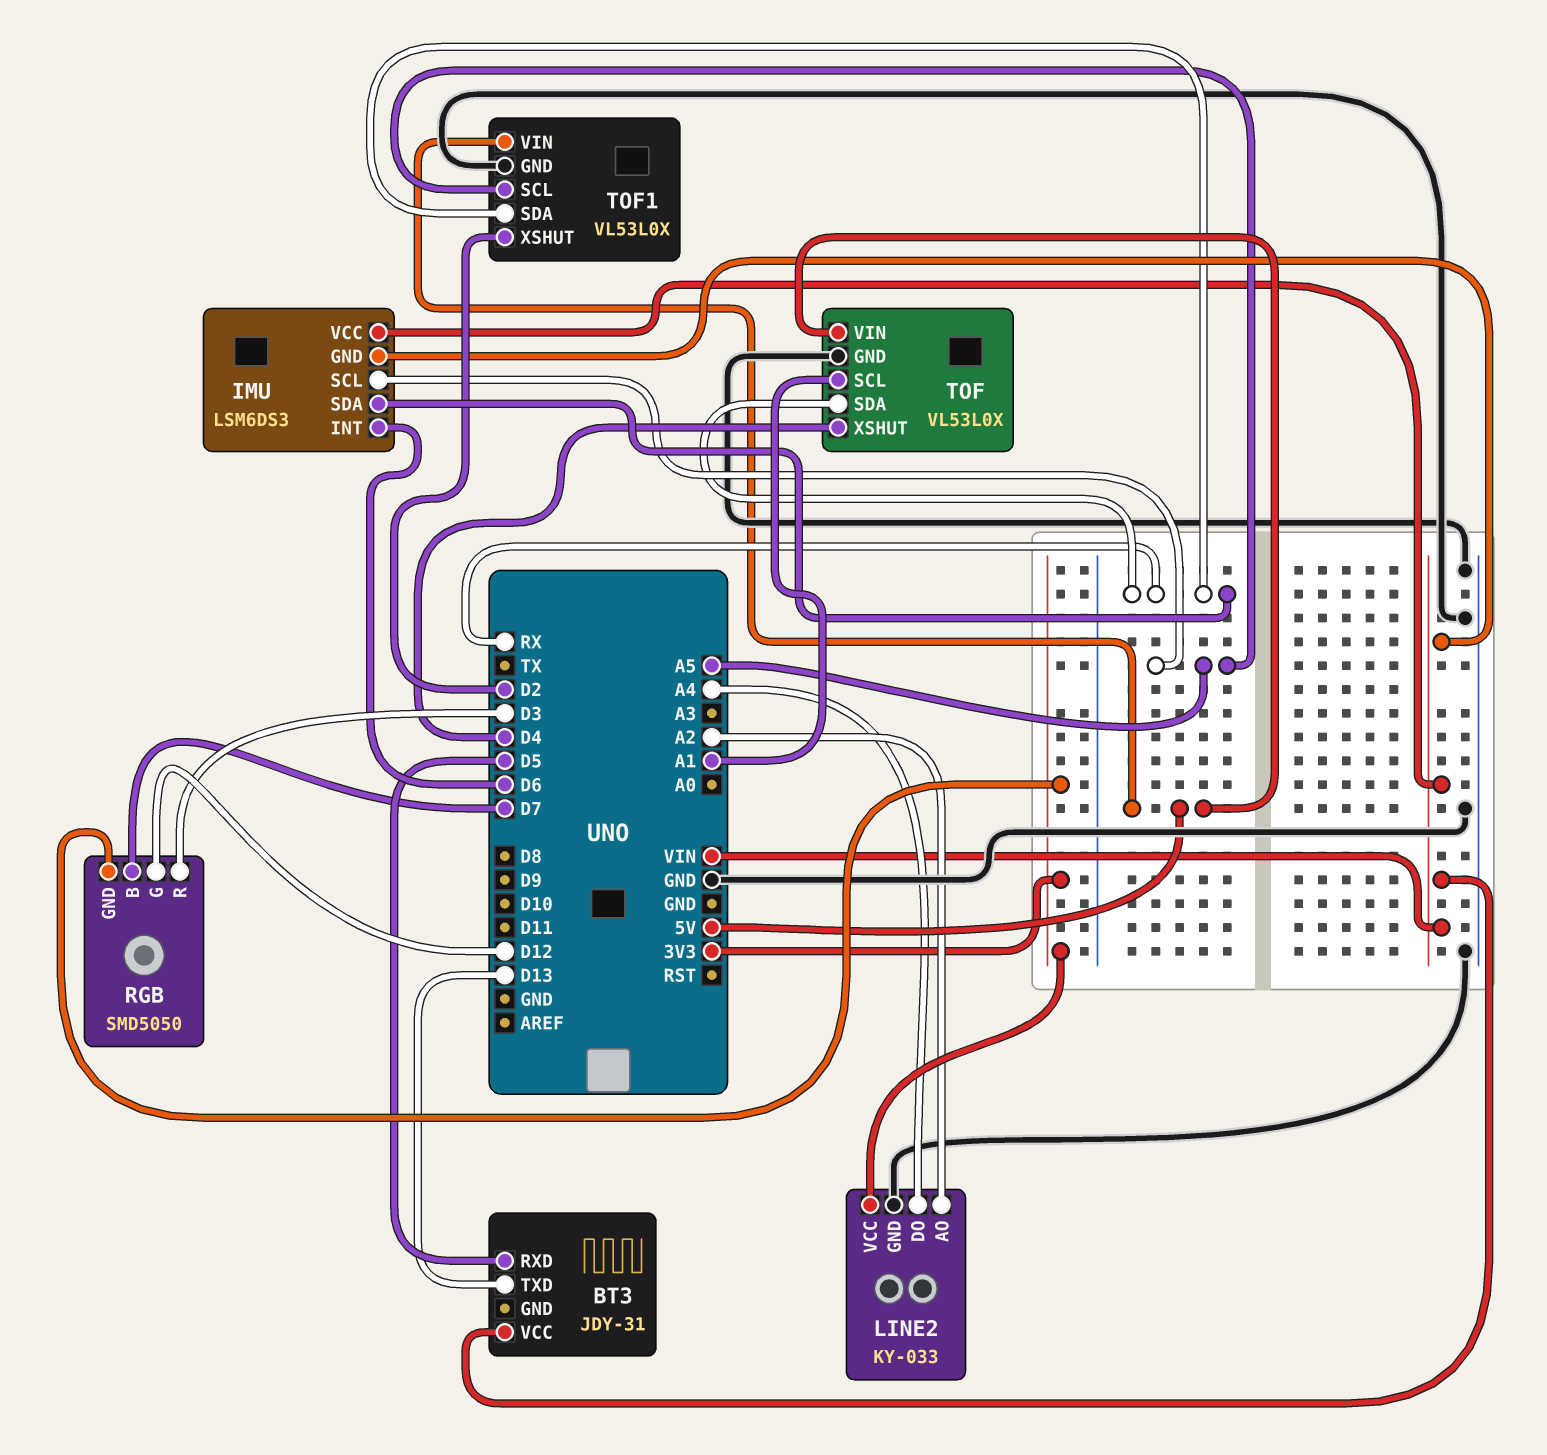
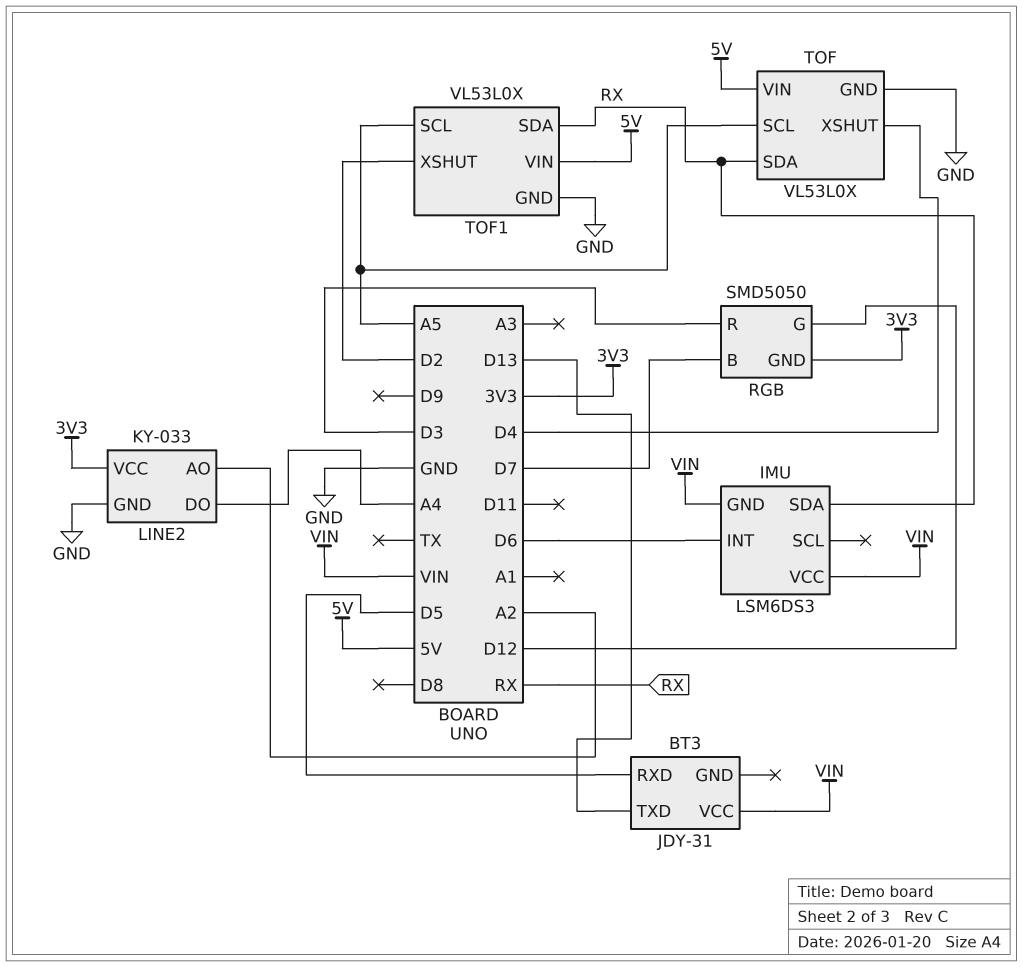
IMU pin SCL: A5 -> none
TOF pin SCL: A1 -> A5

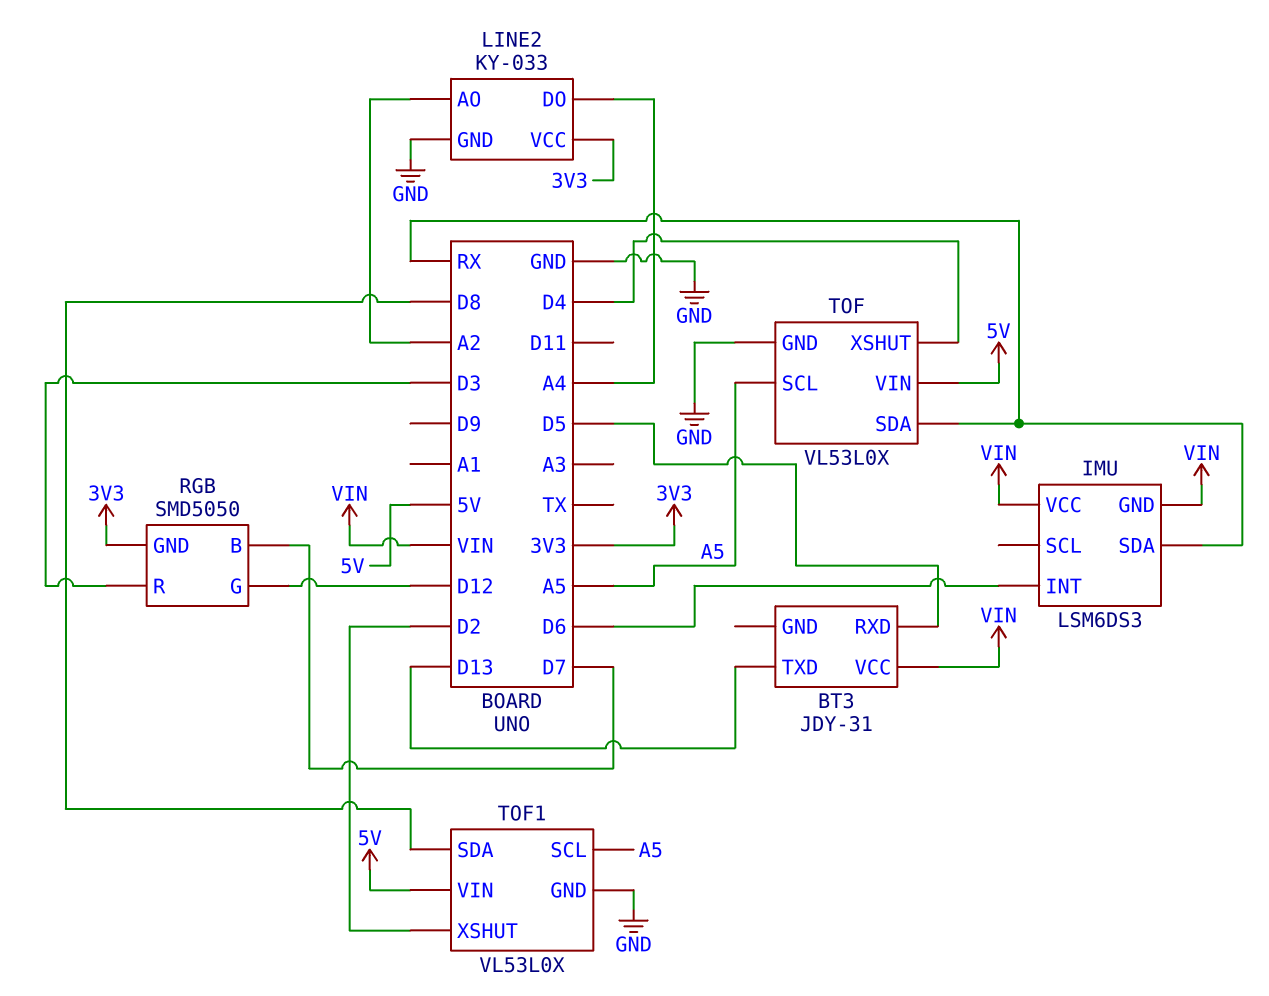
TOF1 pin SDA: RX -> D8

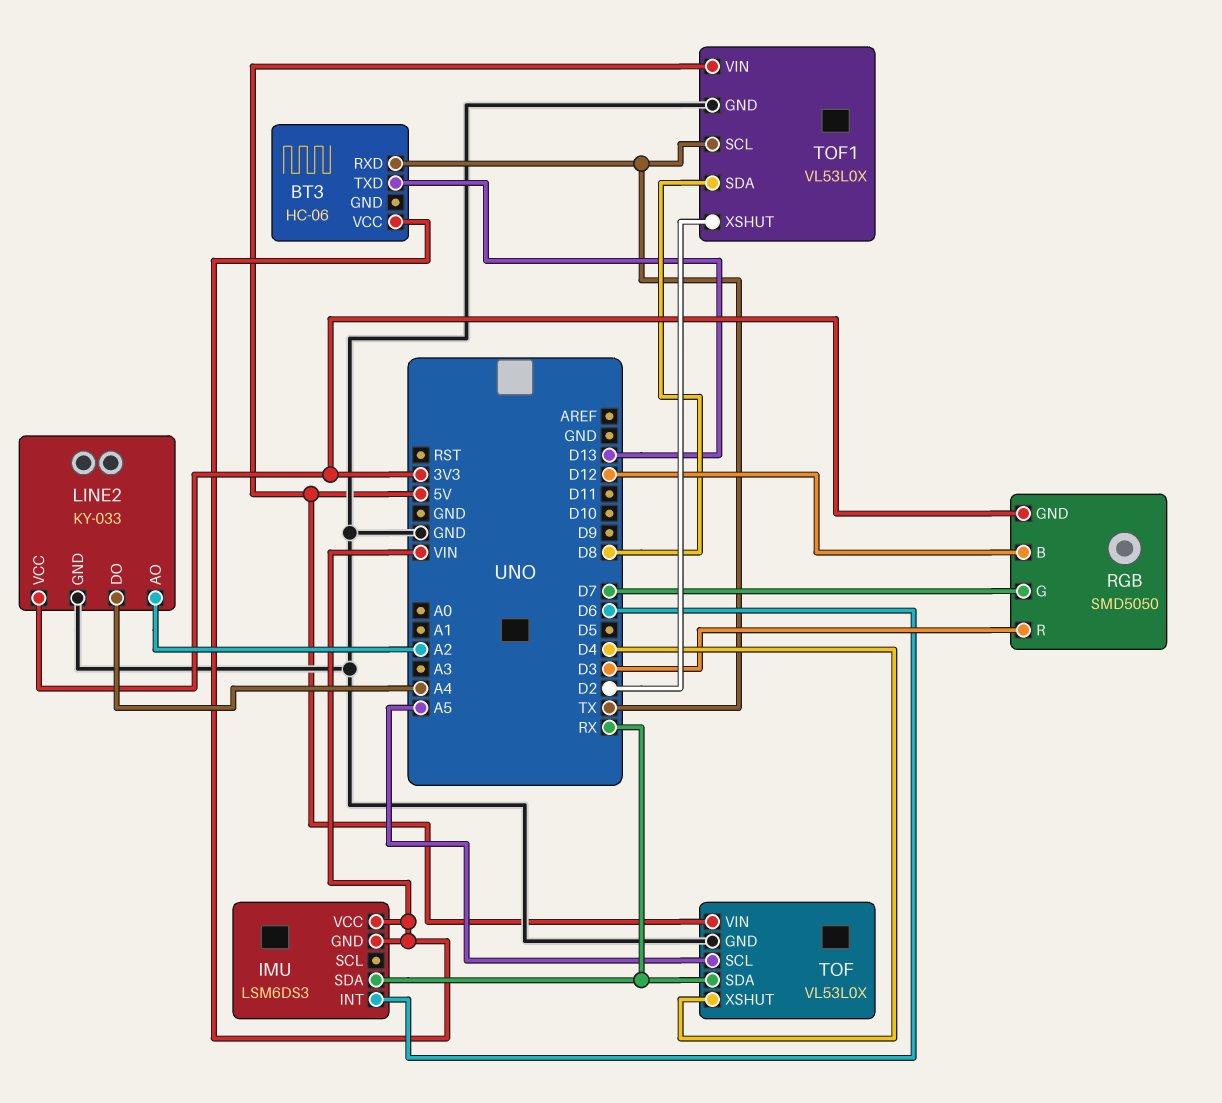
BT3: JDY-31 -> HC-06
BT3 pin RXD: D5 -> TX
RGB pin B: D7 -> D12
RGB pin G: D12 -> D7
TOF1 pin SCL: A5 -> TX

